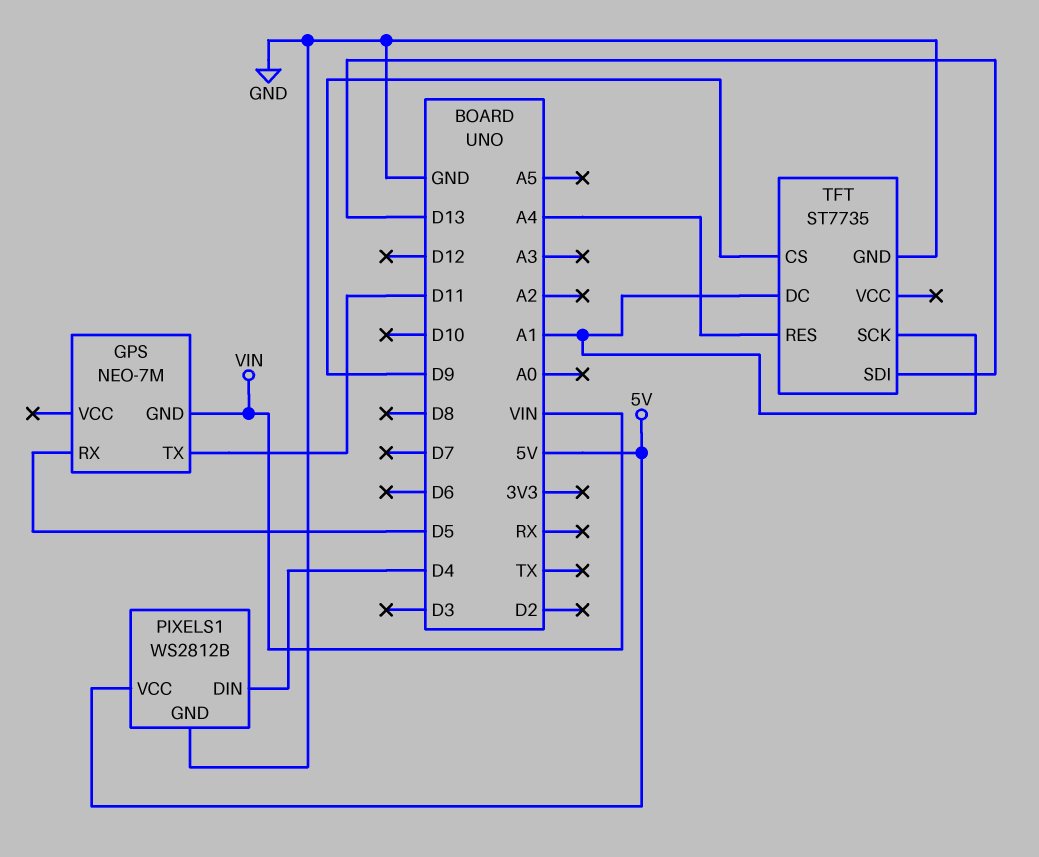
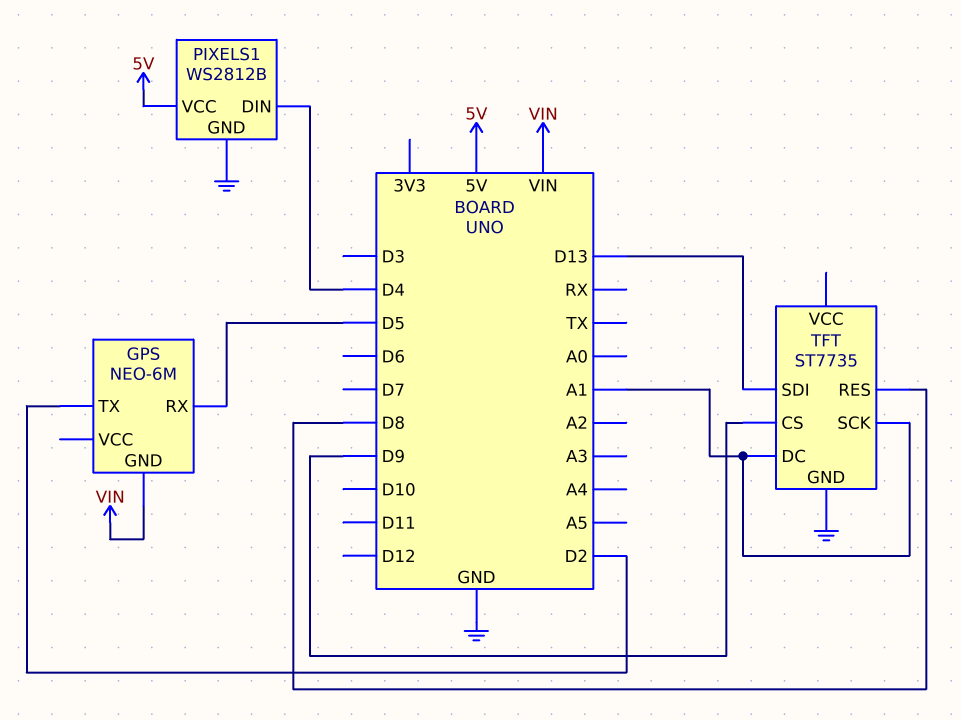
GPS: NEO-7M -> NEO-6M
GPS pin TX: D11 -> D2
TFT pin RES: A4 -> D8

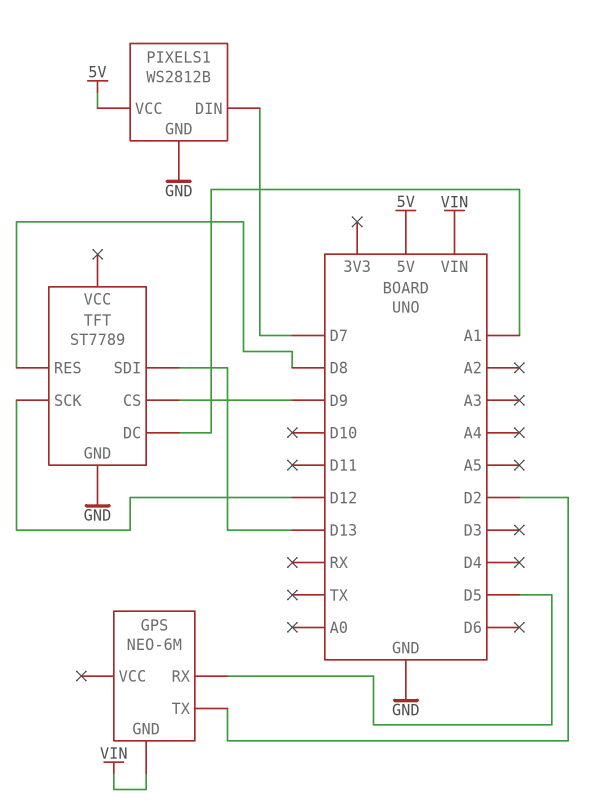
PIXELS1 pin DIN: D4 -> D7
TFT: ST7735 -> ST7789
TFT pin SCK: A1 -> D12

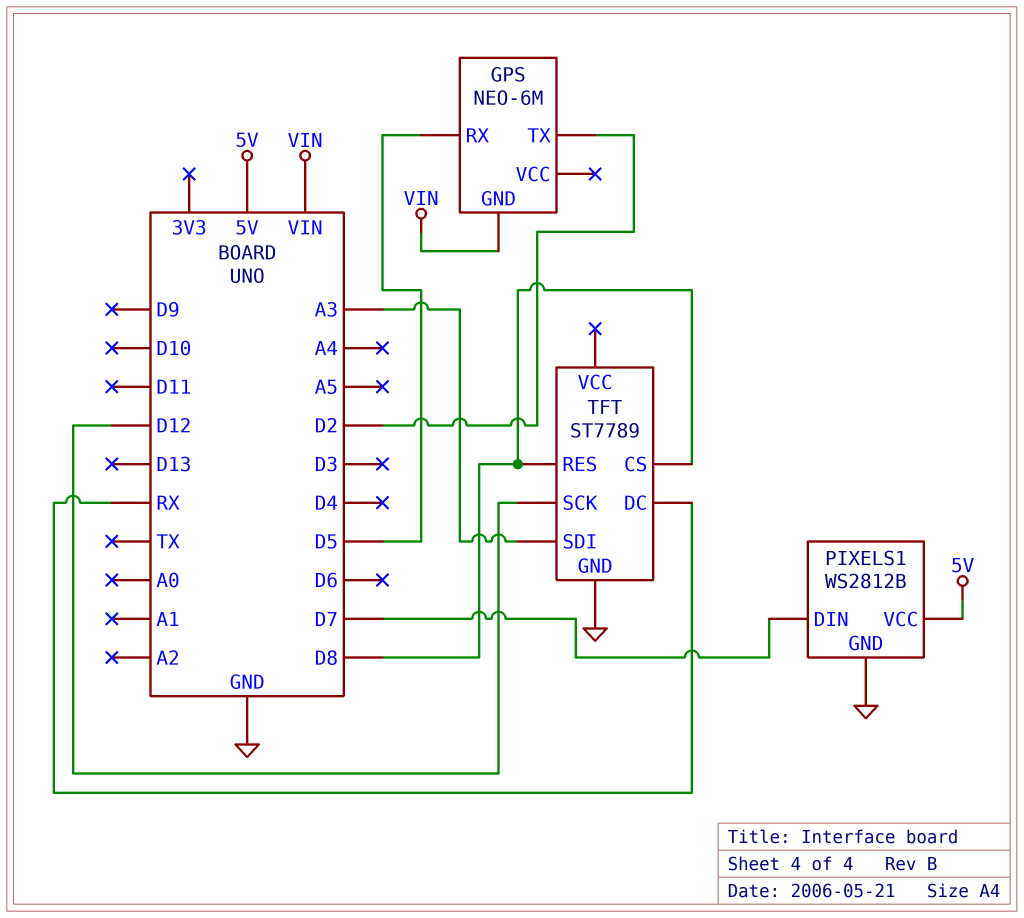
TFT pin CS: D9 -> D8
TFT pin DC: A1 -> RX
TFT pin SDI: D13 -> A3

